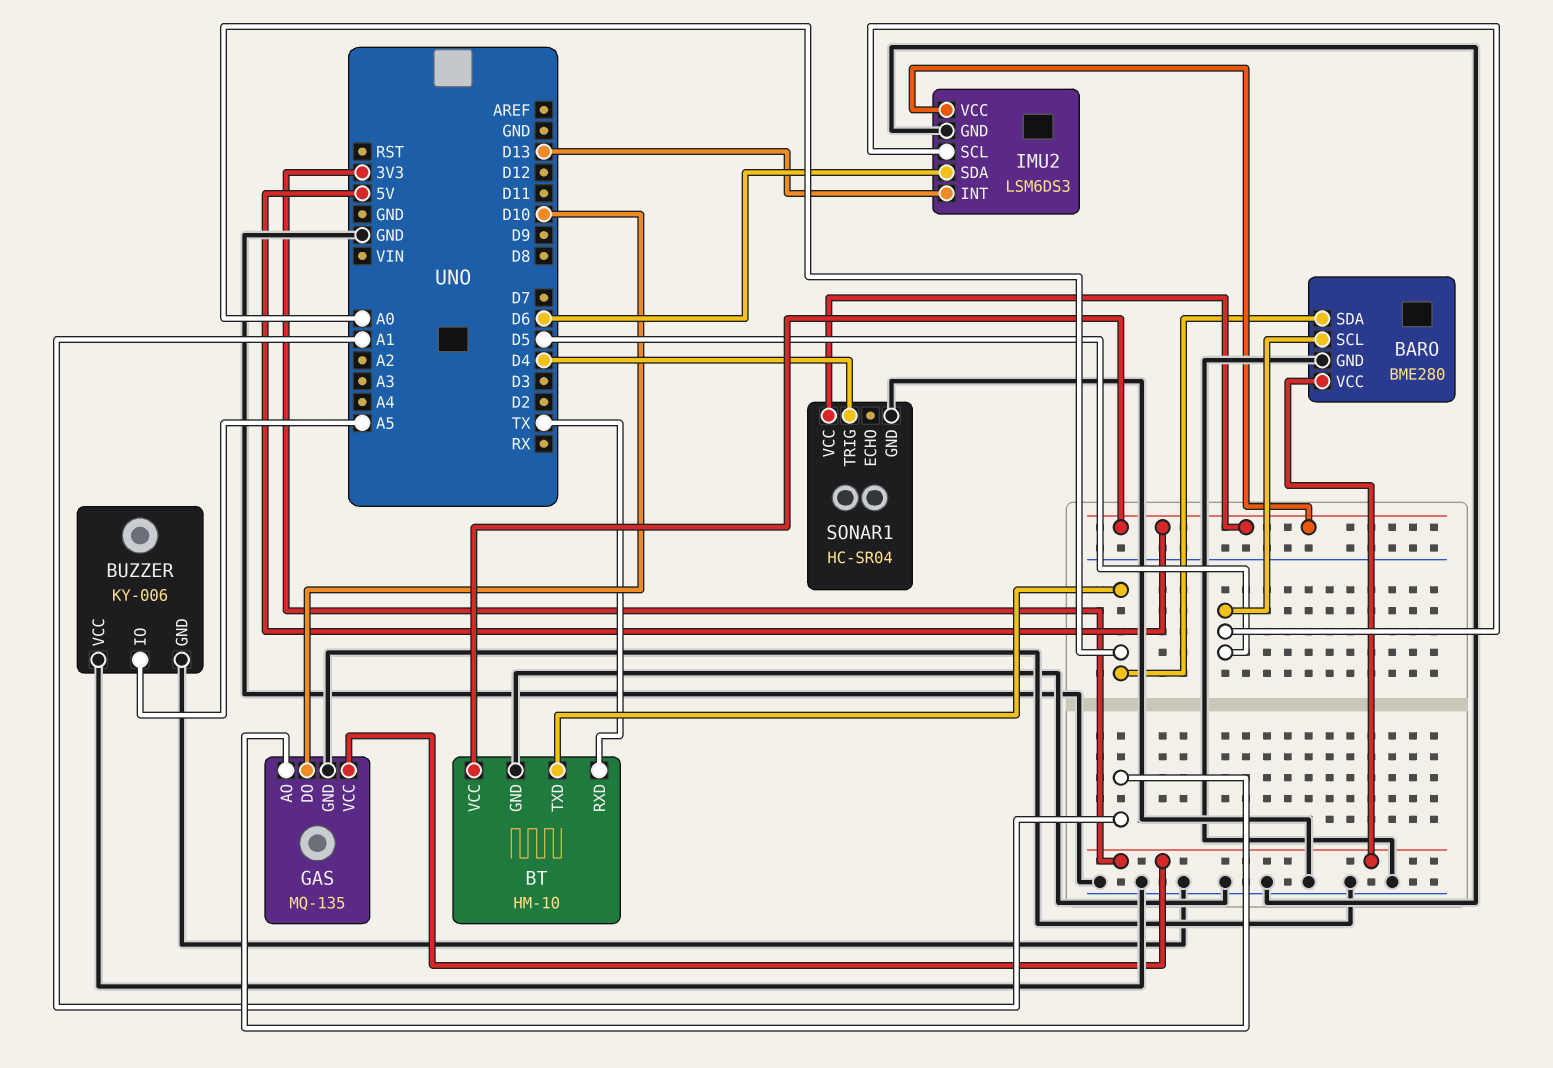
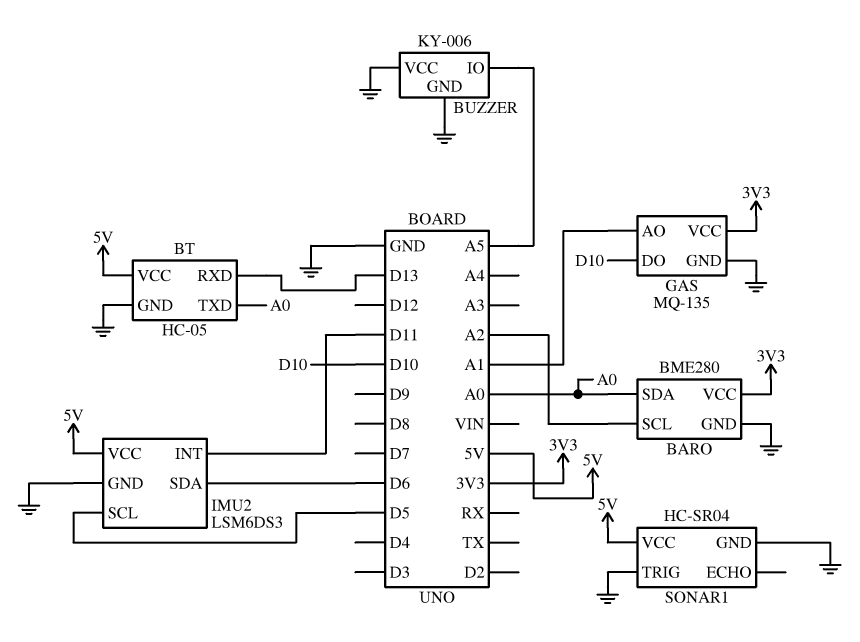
BARO pin SCL: D5 -> A2
BT: HM-10 -> HC-05
BT pin RXD: TX -> D13
IMU2 pin INT: D13 -> D11
SONAR1 pin TRIG: D4 -> GND

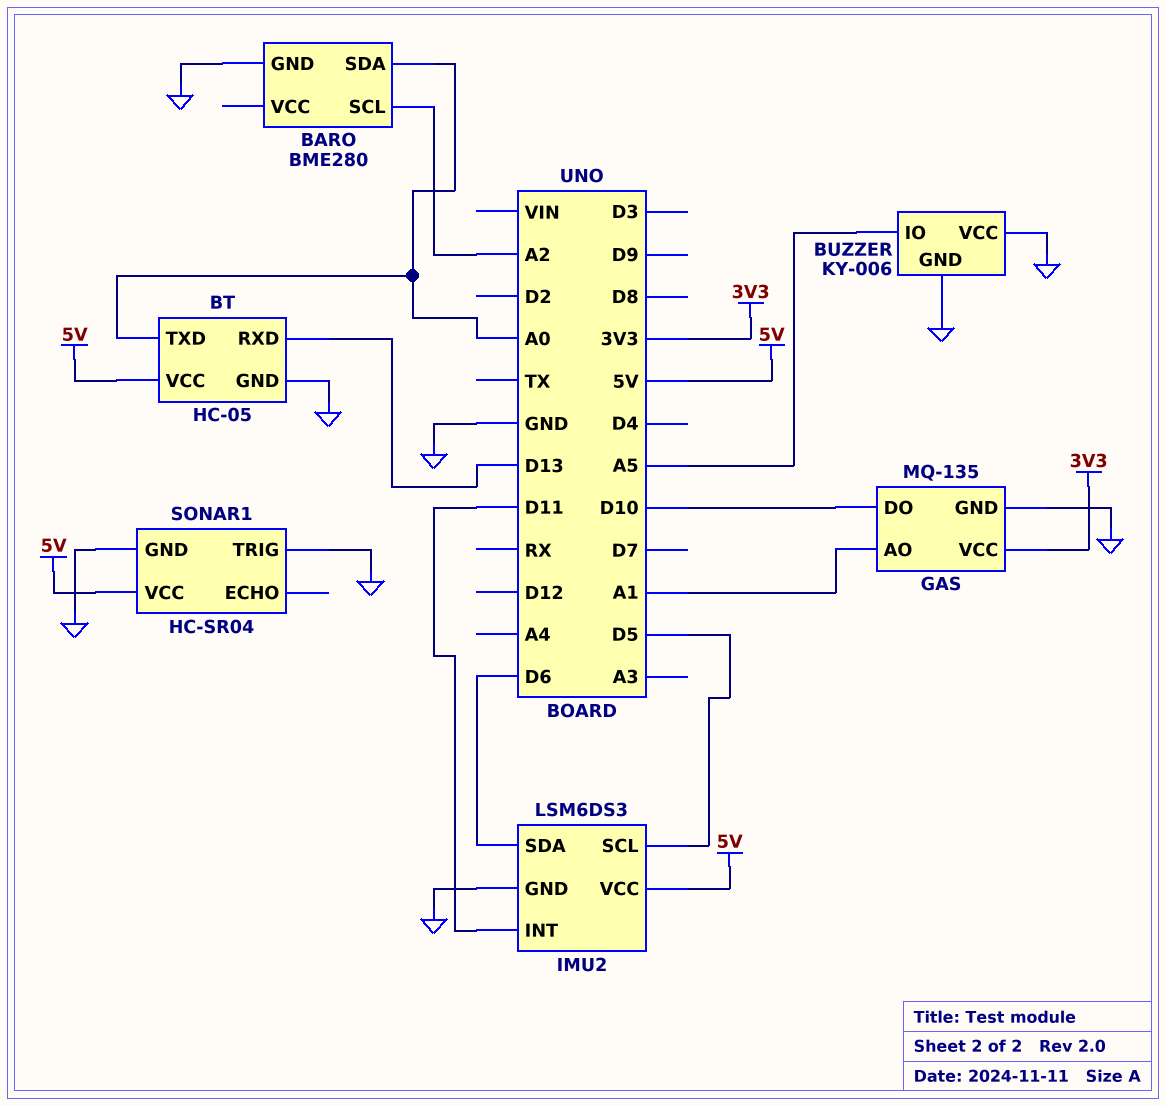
BARO pin VCC: 3V3 -> none

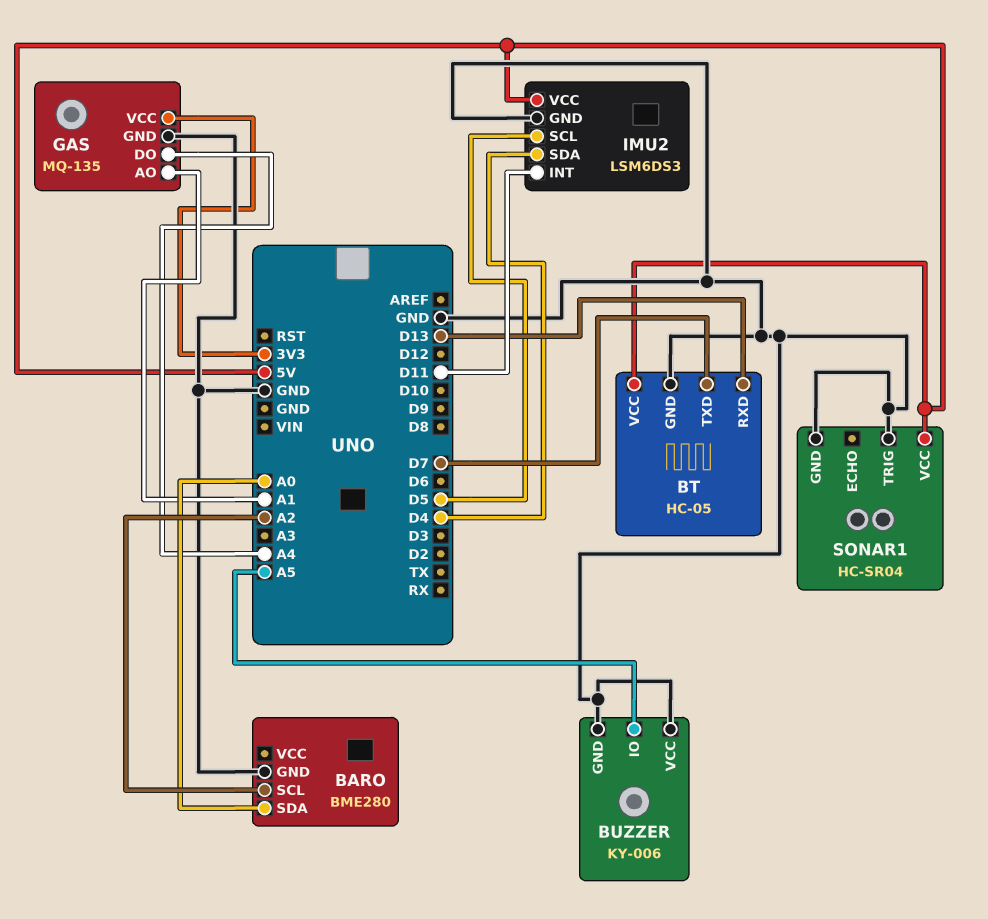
BT pin TXD: A0 -> D7
GAS pin DO: D10 -> A4
IMU2 pin SDA: D6 -> D4

